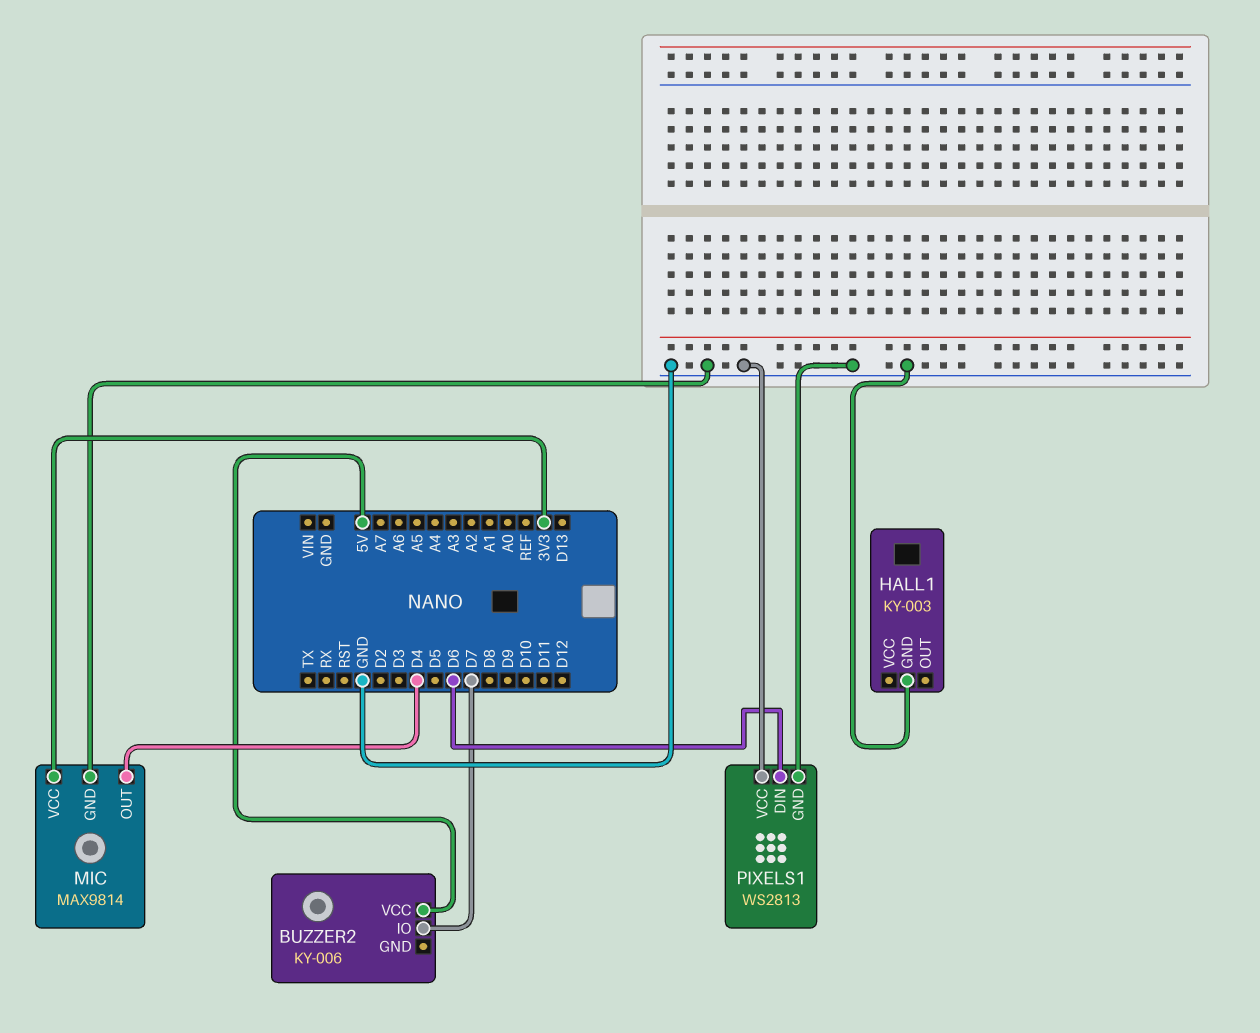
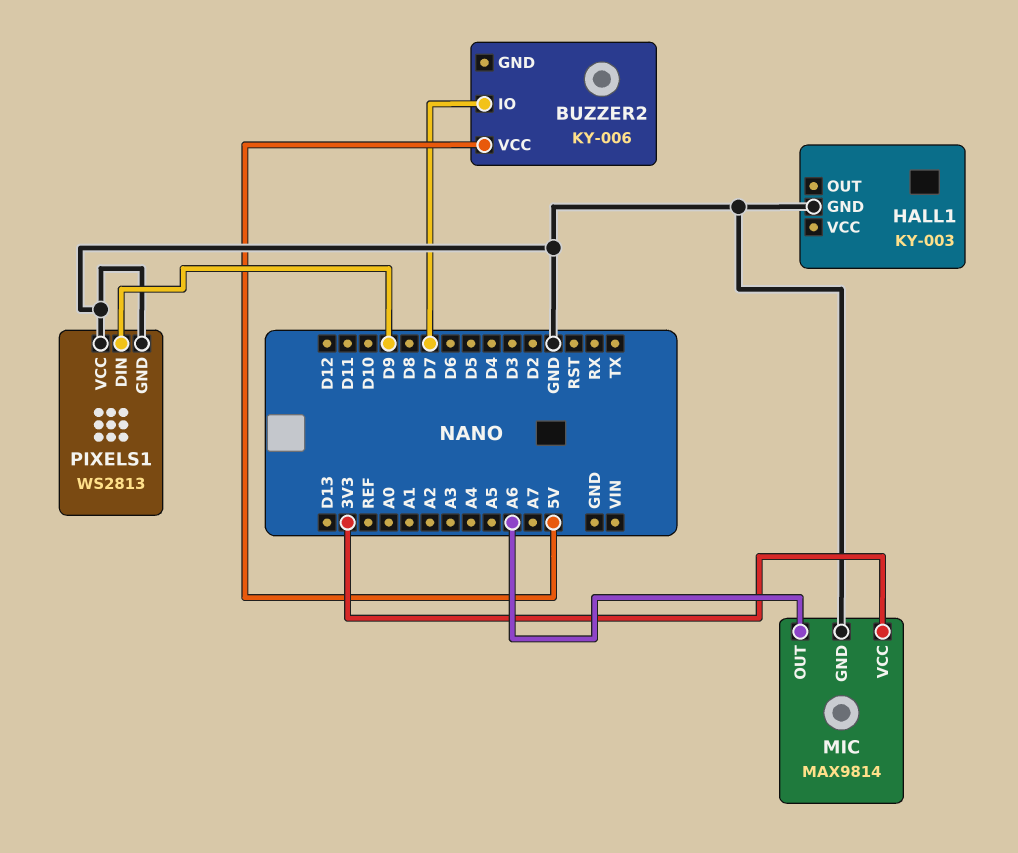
MIC pin OUT: D4 -> A6
PIXELS1 pin DIN: D6 -> D9

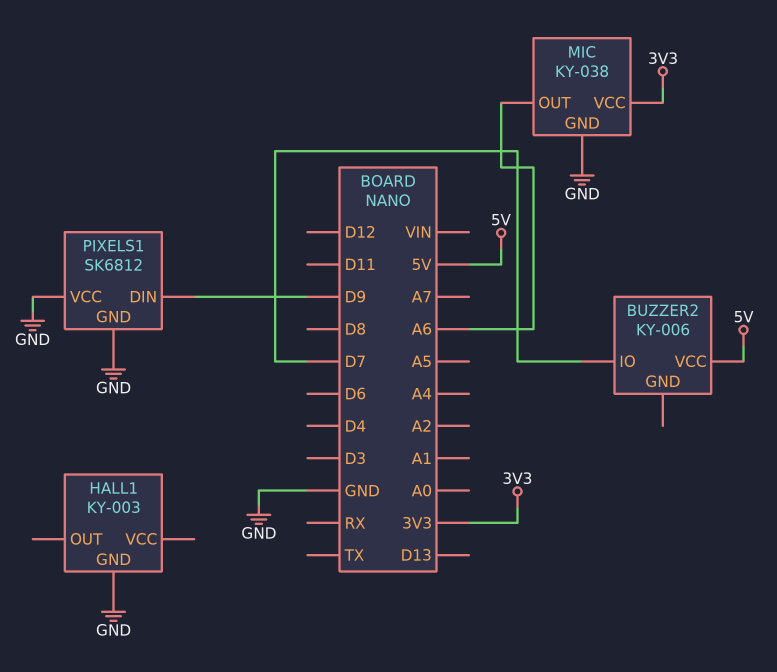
MIC: MAX9814 -> KY-038
PIXELS1: WS2813 -> SK6812

